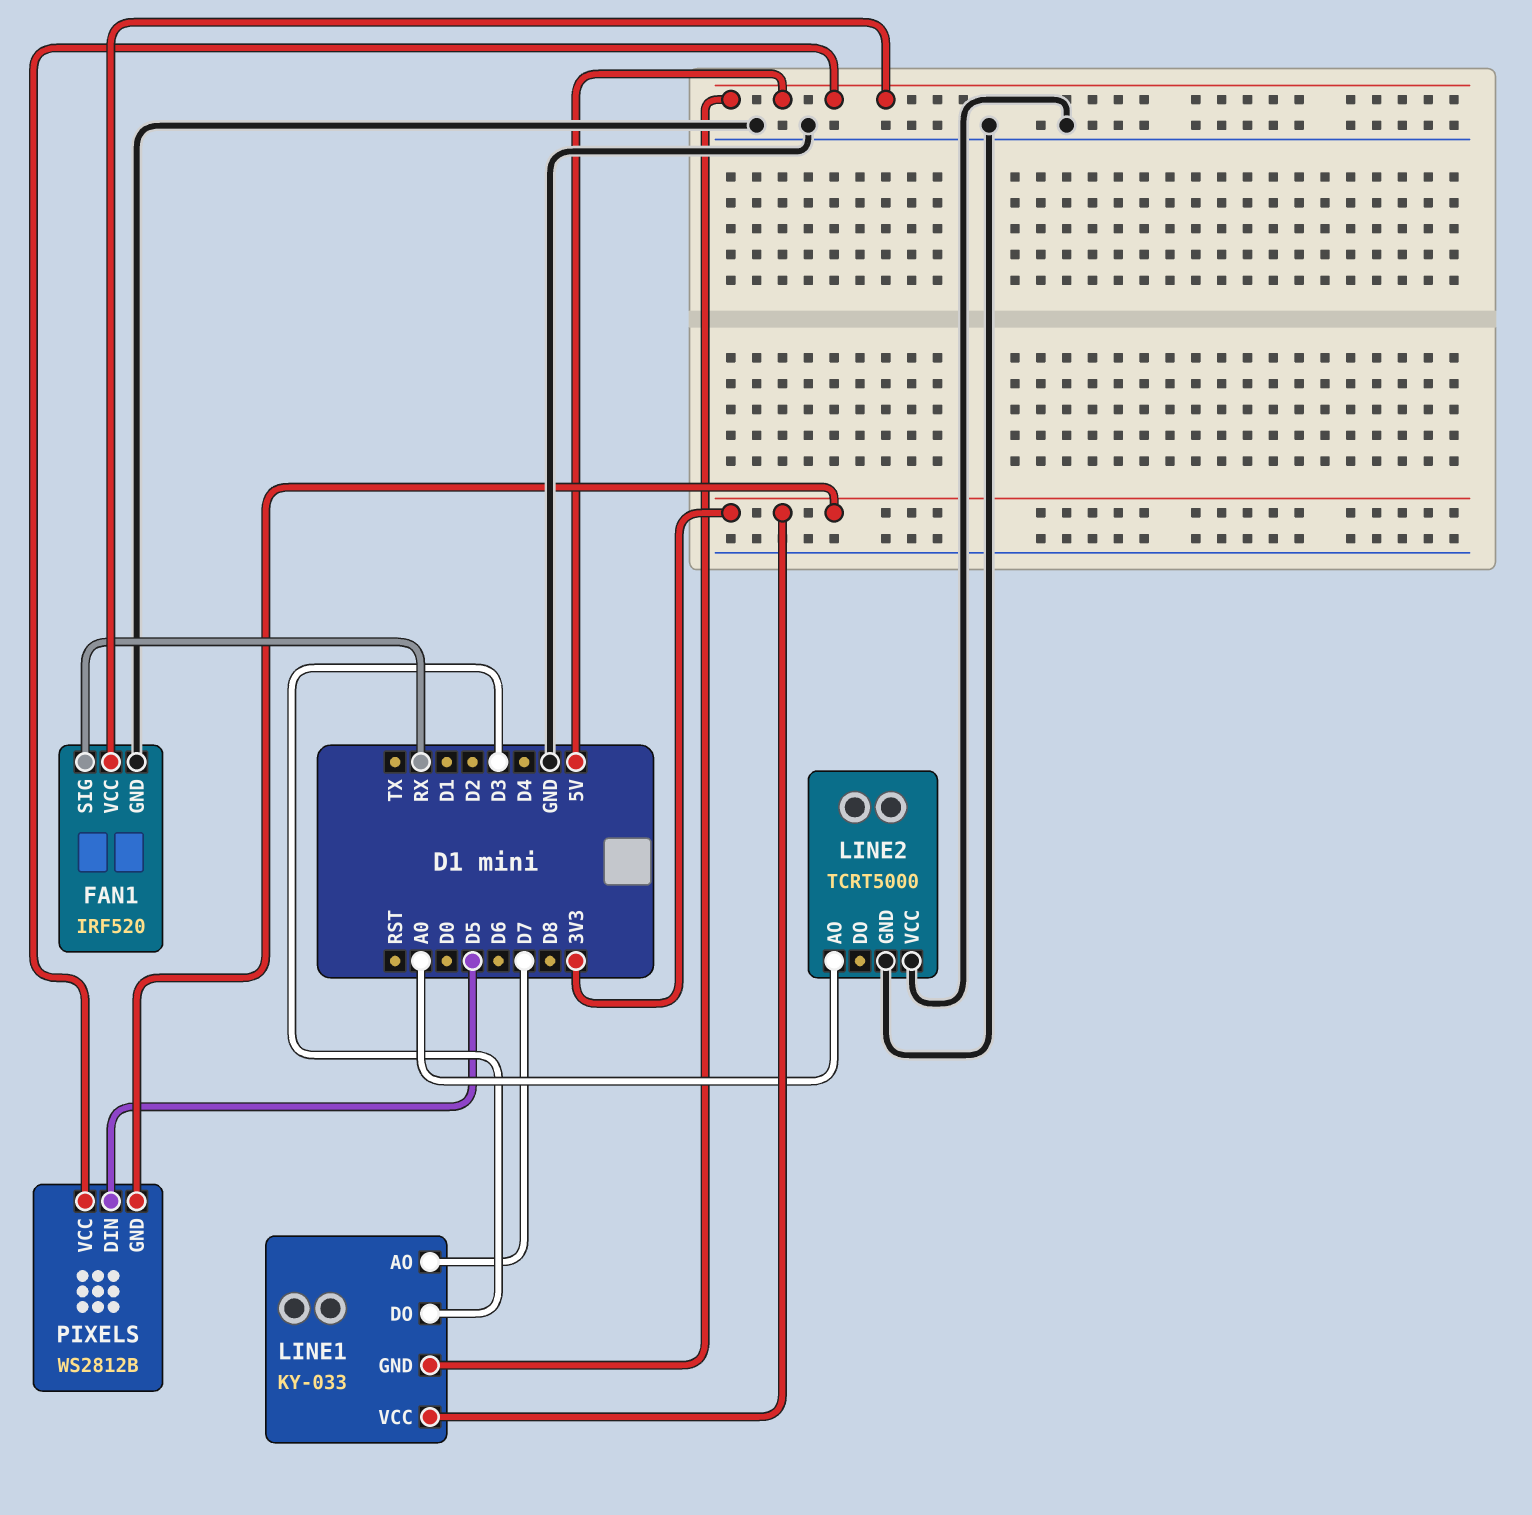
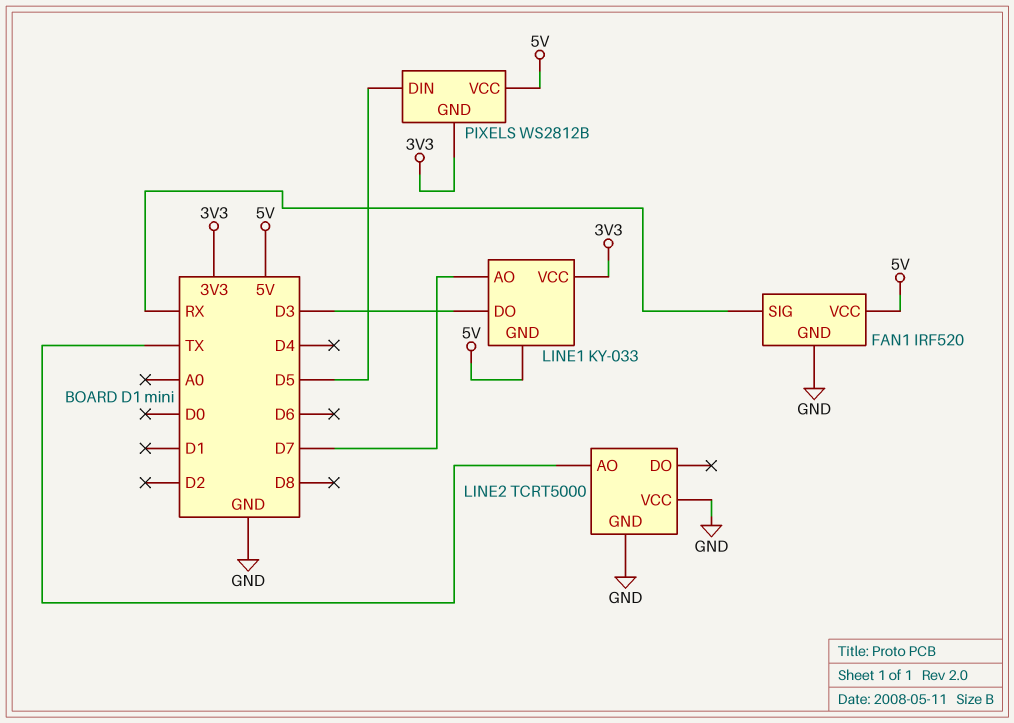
LINE2 pin AO: A0 -> TX

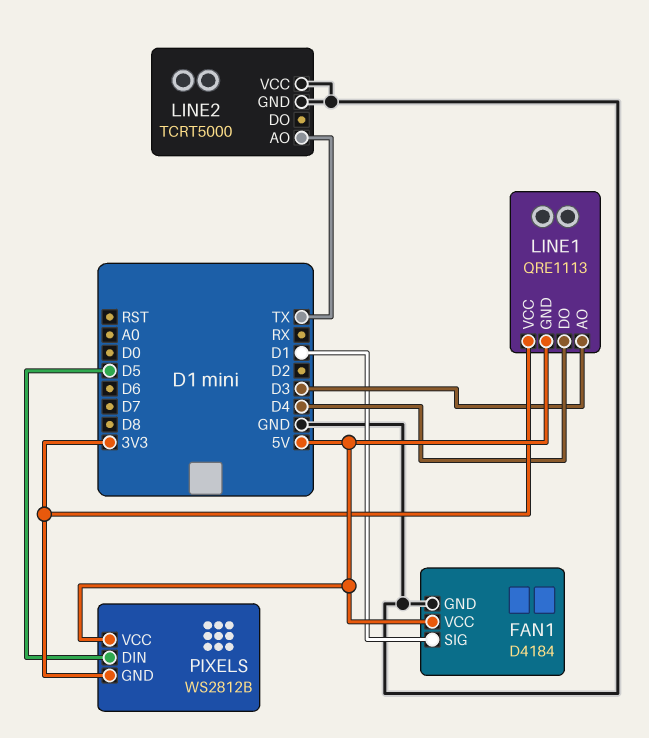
FAN1: IRF520 -> D4184
FAN1 pin SIG: RX -> D1
LINE1: KY-033 -> QRE1113
LINE1 pin AO: D7 -> D3
LINE1 pin DO: D3 -> D4

